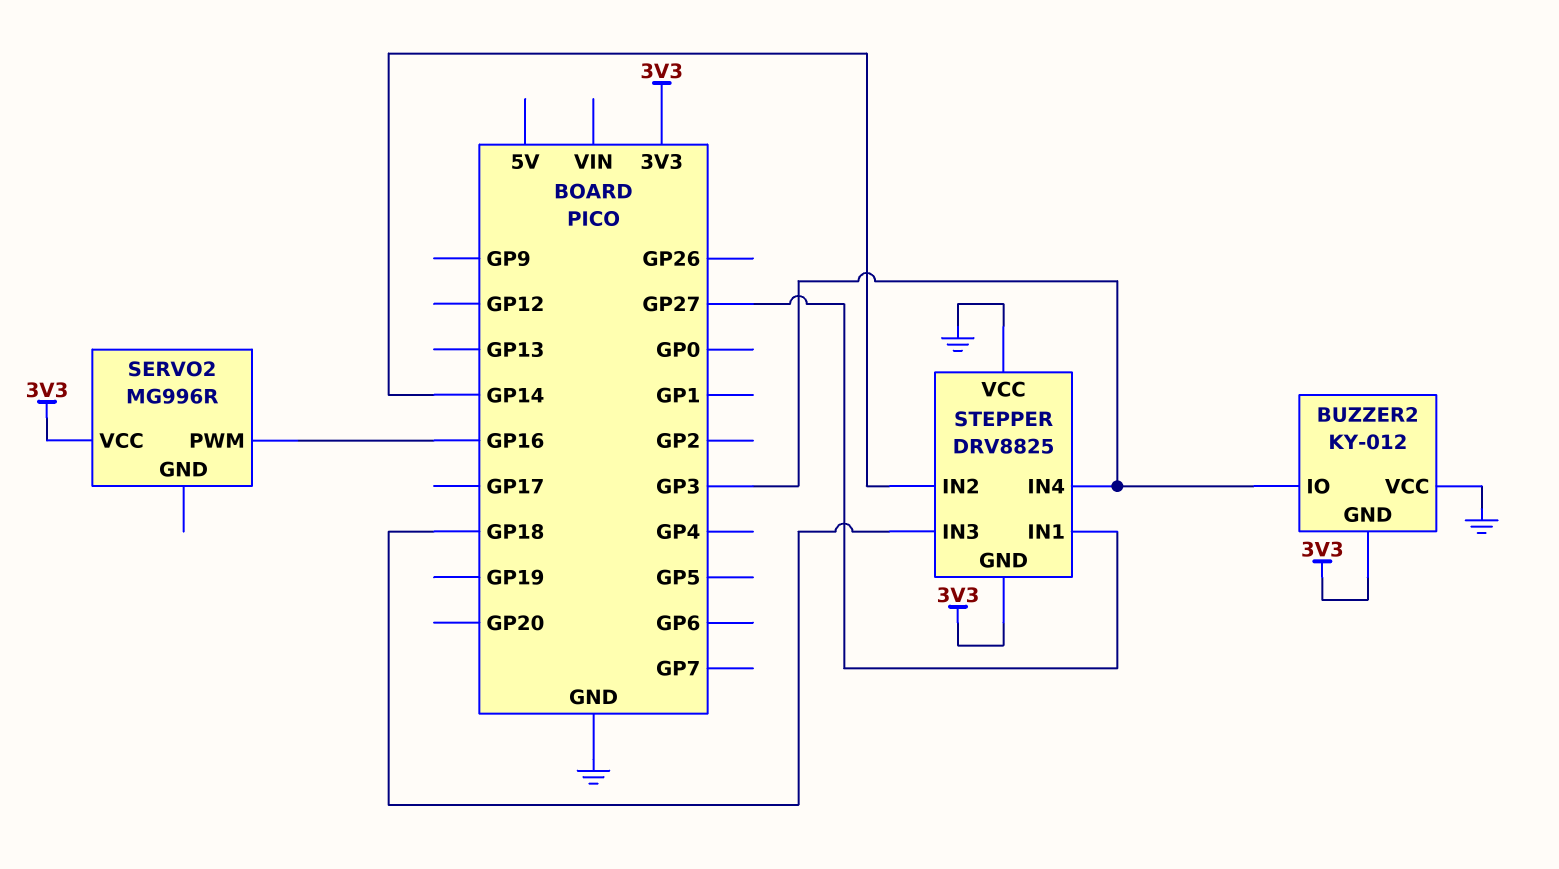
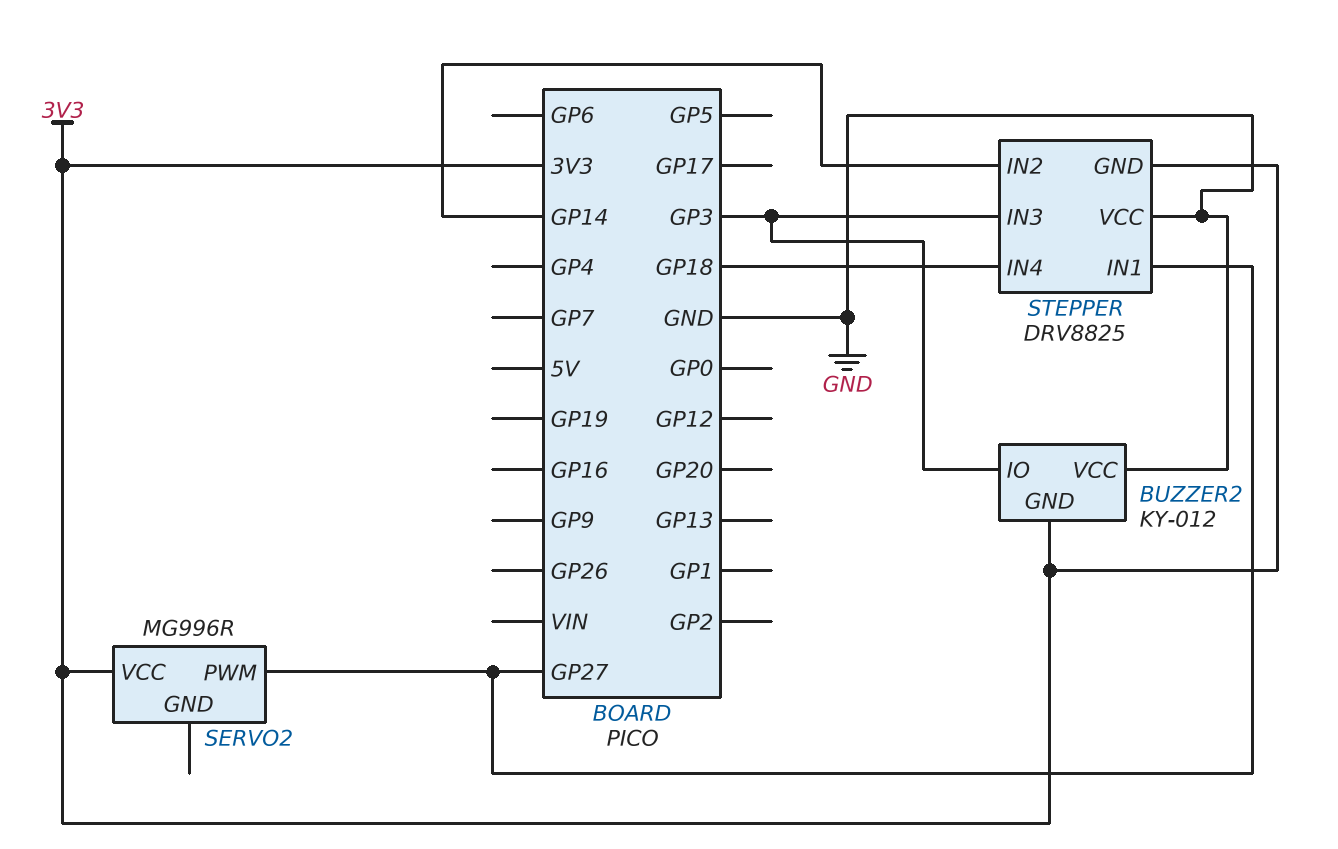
SERVO2 pin PWM: GP16 -> GP27
STEPPER pin IN3: GP18 -> GP3
STEPPER pin IN4: GP3 -> GP18

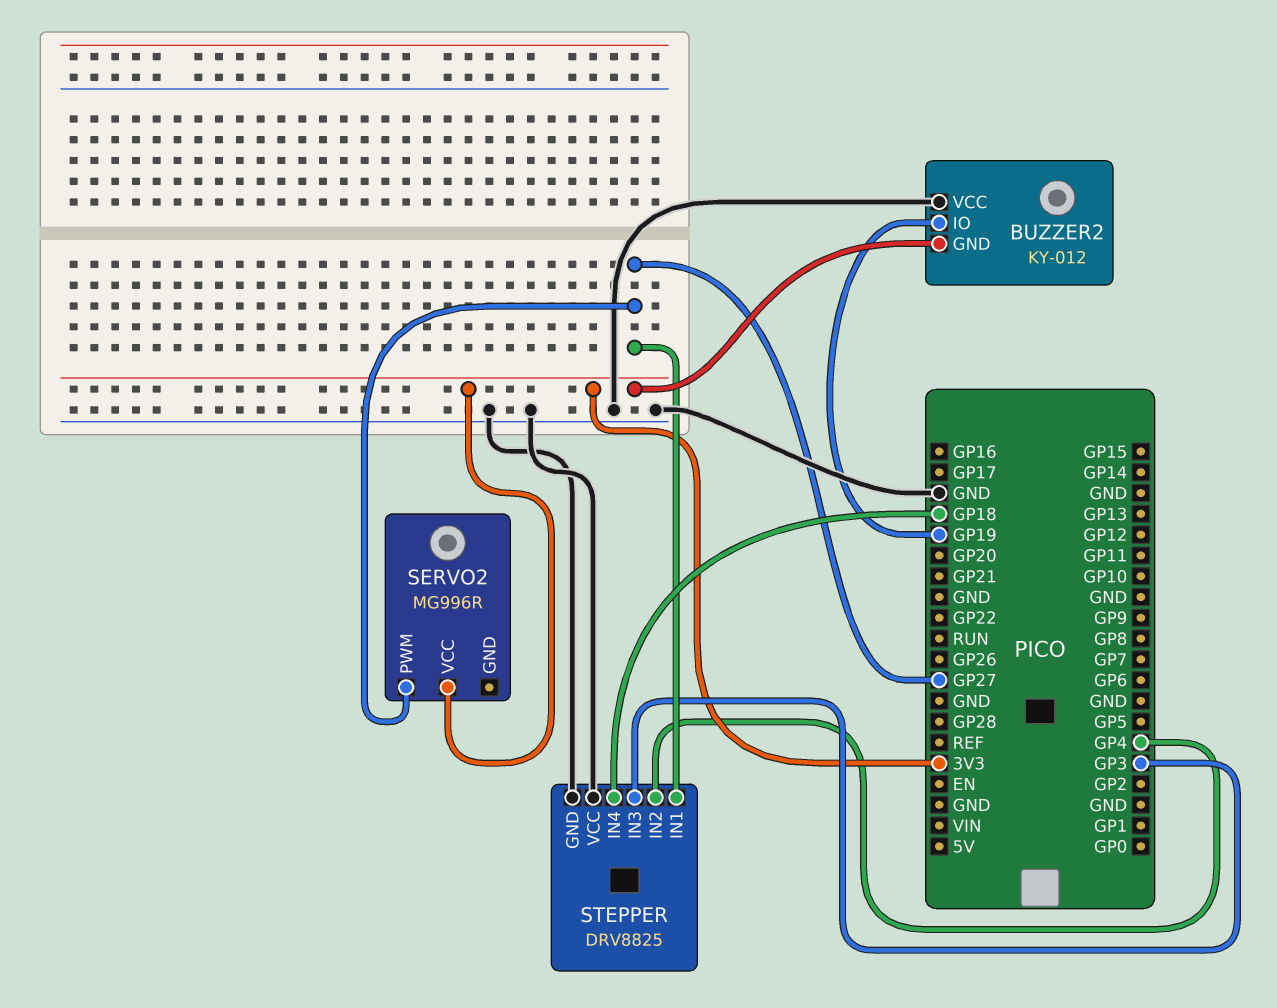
BUZZER2 pin IO: GP3 -> GP19
STEPPER pin GND: 3V3 -> GND
STEPPER pin IN2: GP14 -> GP4

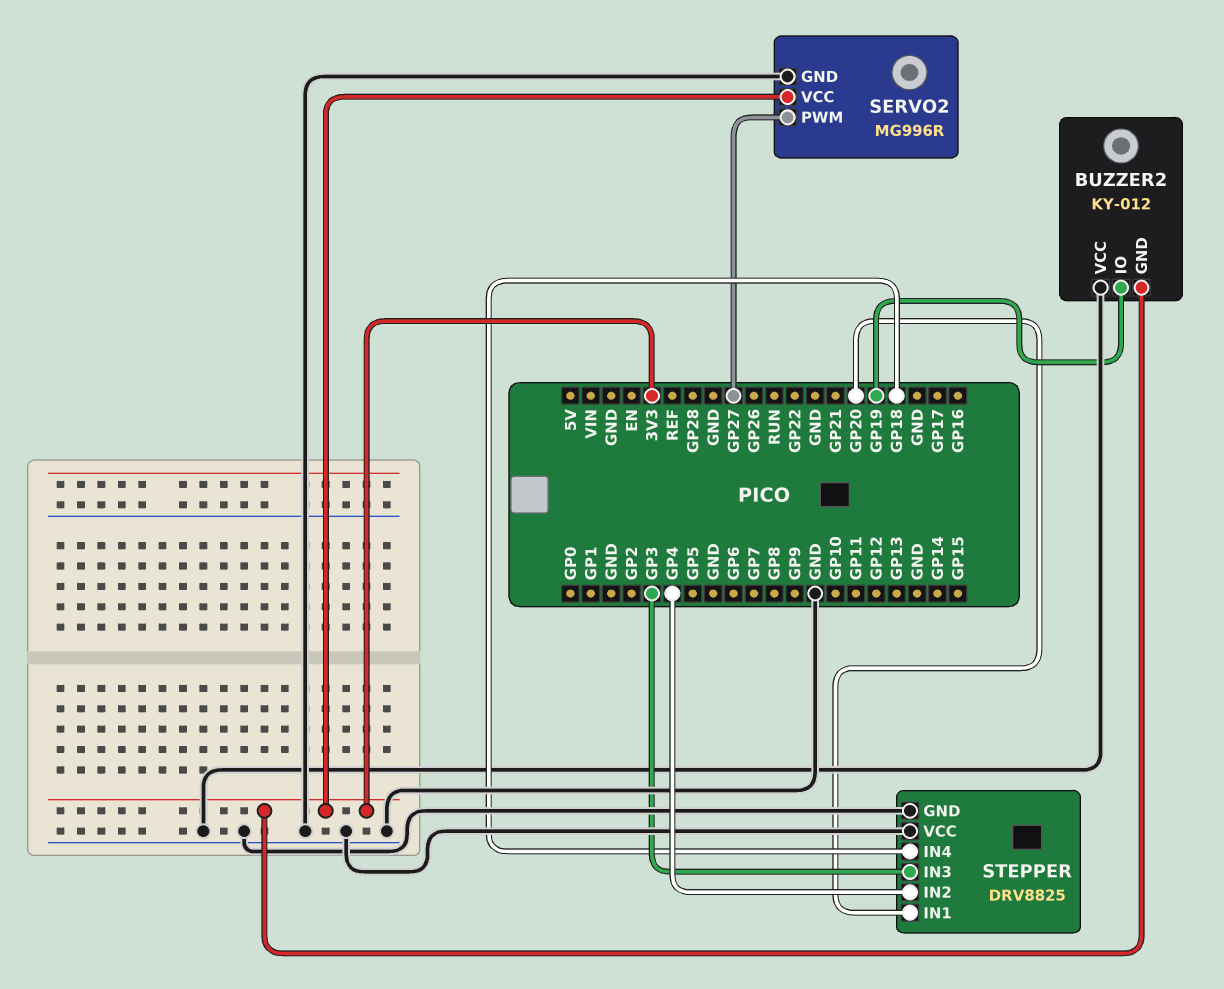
SERVO2 pin GND: none -> GND
STEPPER pin IN1: GP27 -> GP20

